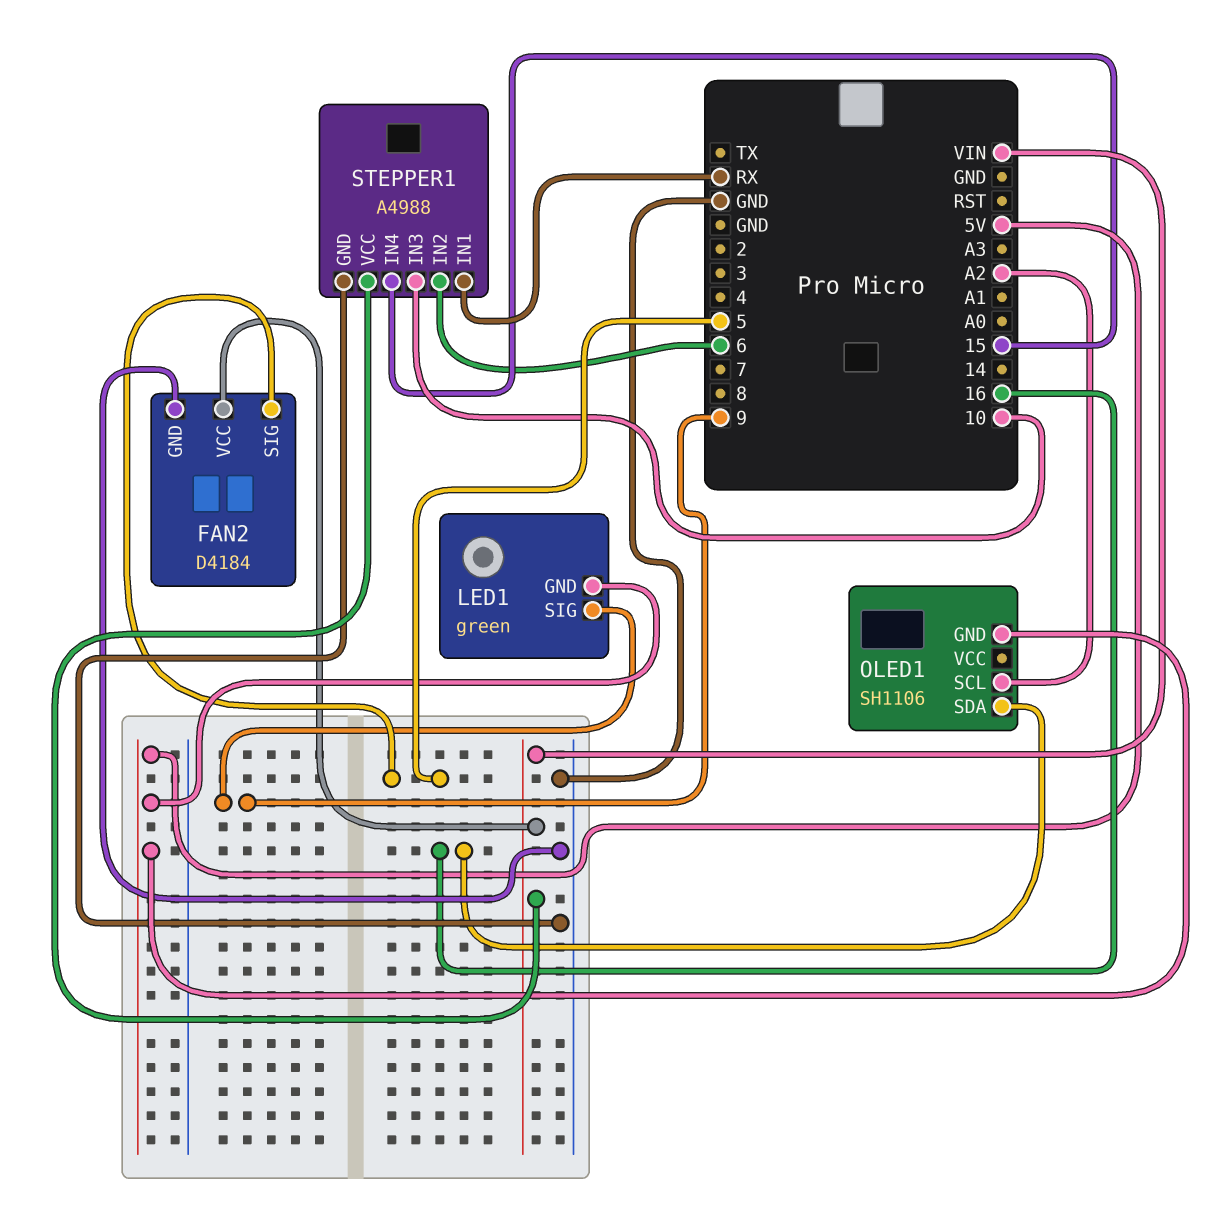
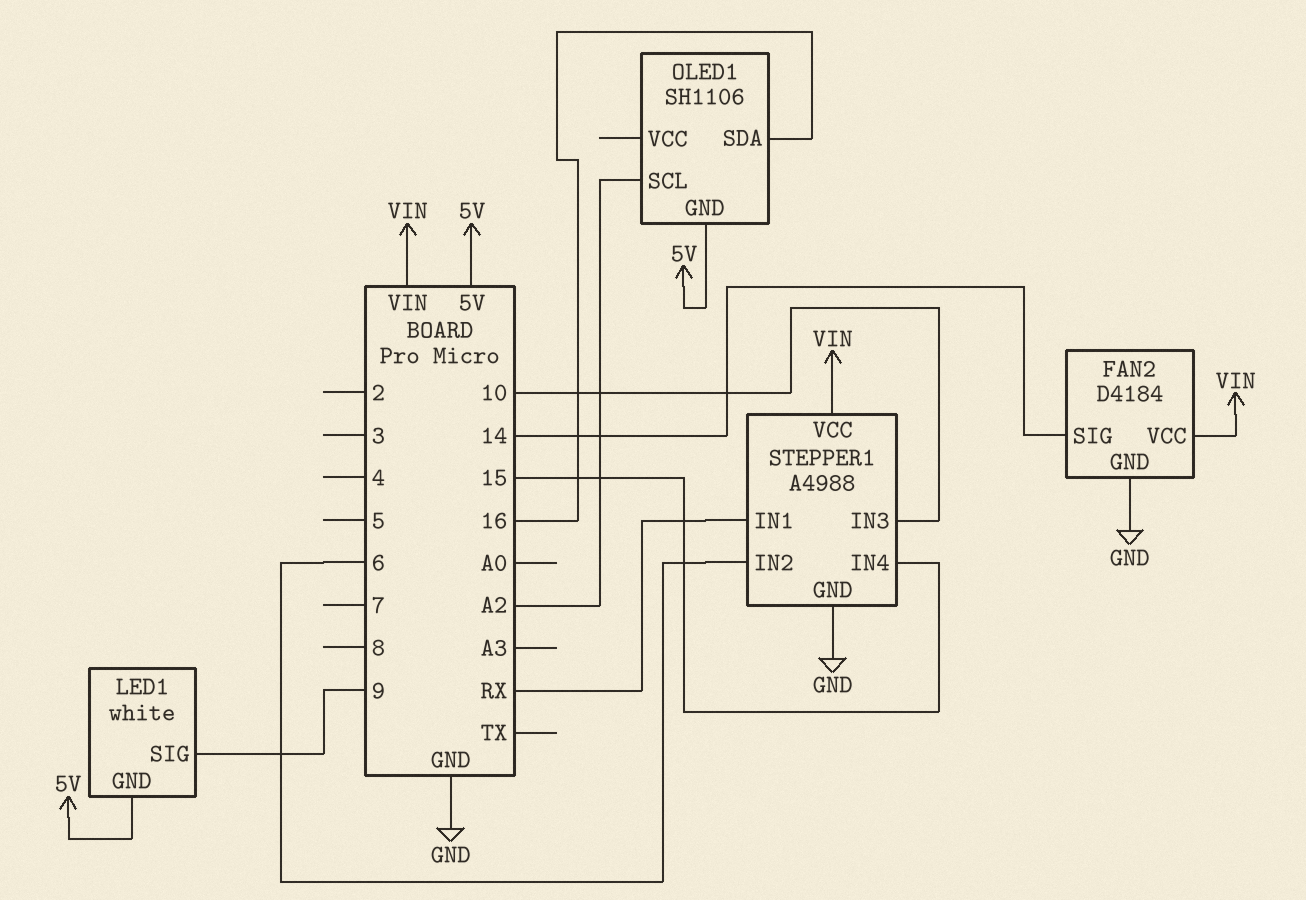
FAN2 pin SIG: 5 -> 14
LED1: green -> white

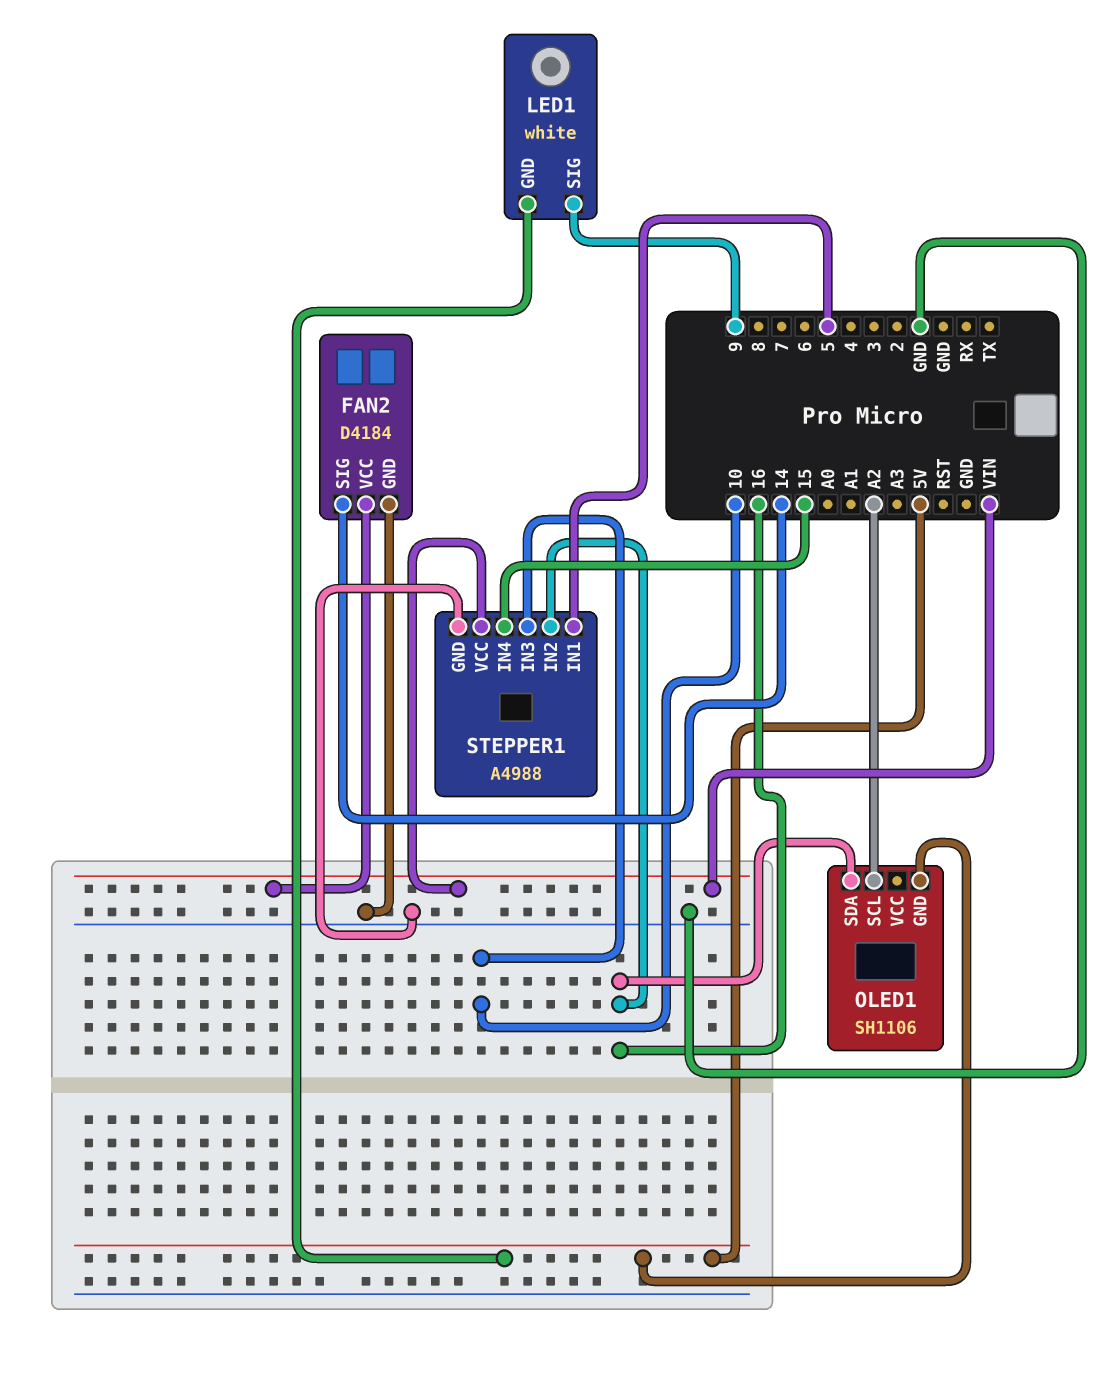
STEPPER1 pin IN1: RX -> 5
STEPPER1 pin IN2: 6 -> 16

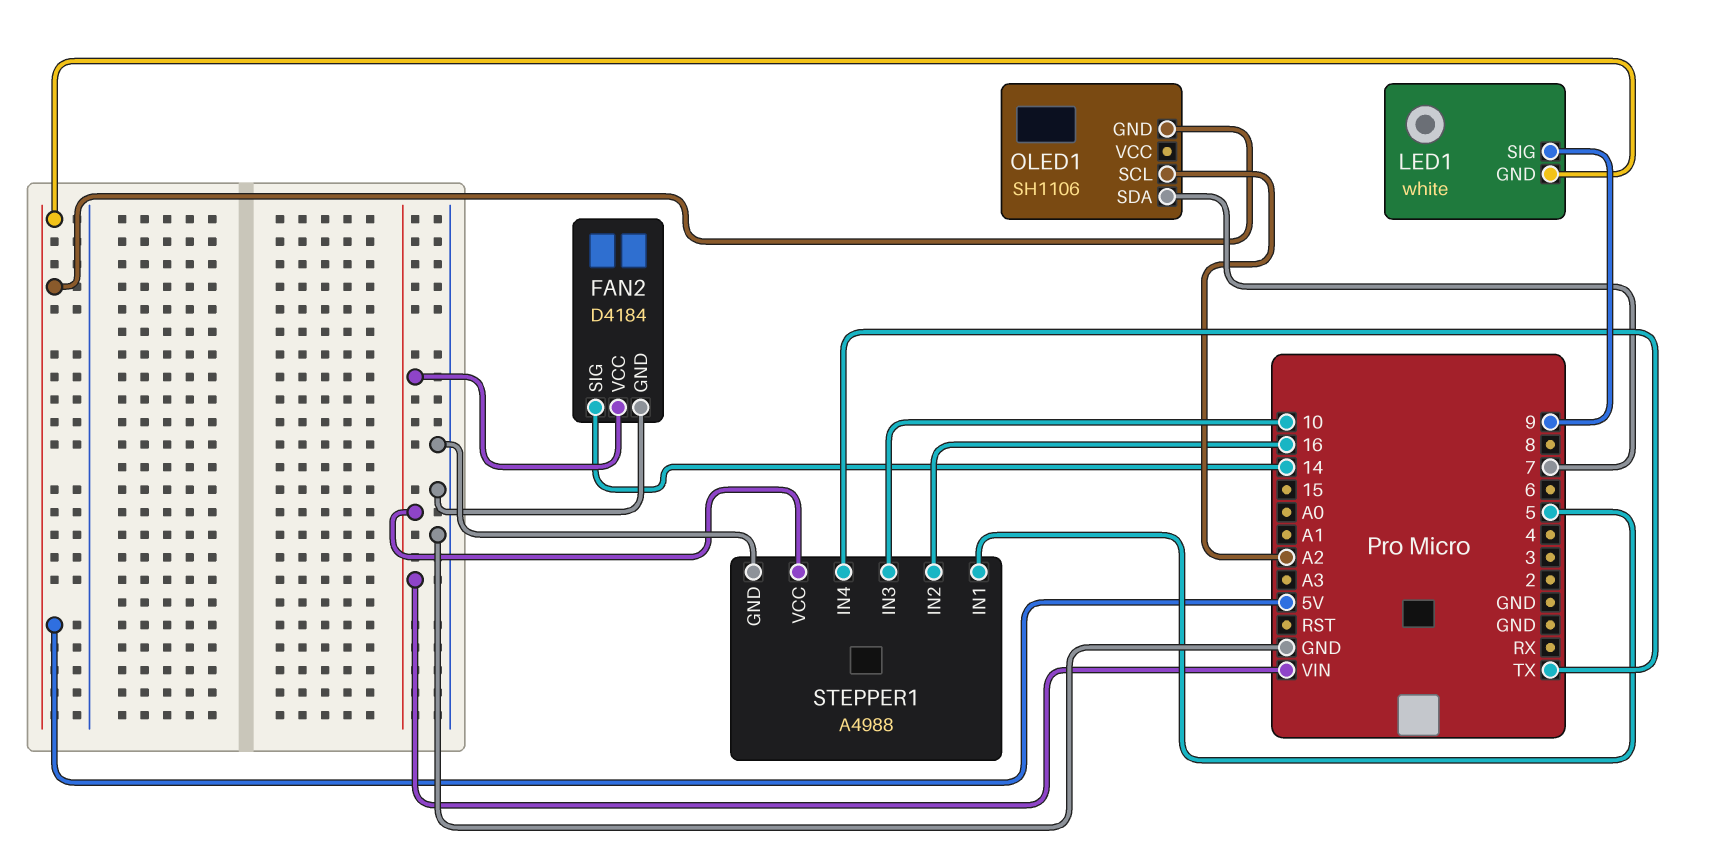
OLED1 pin SDA: 16 -> 7
STEPPER1 pin IN4: 15 -> TX

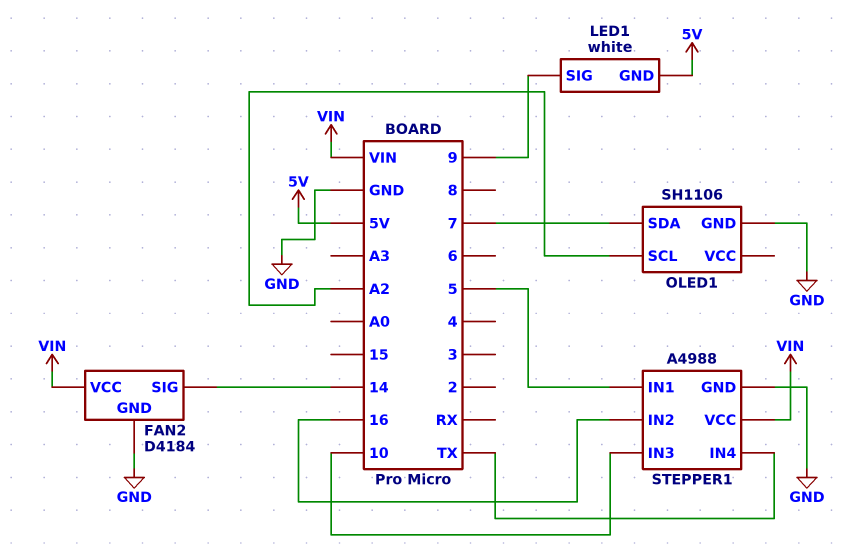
OLED1 pin GND: 5V -> GND

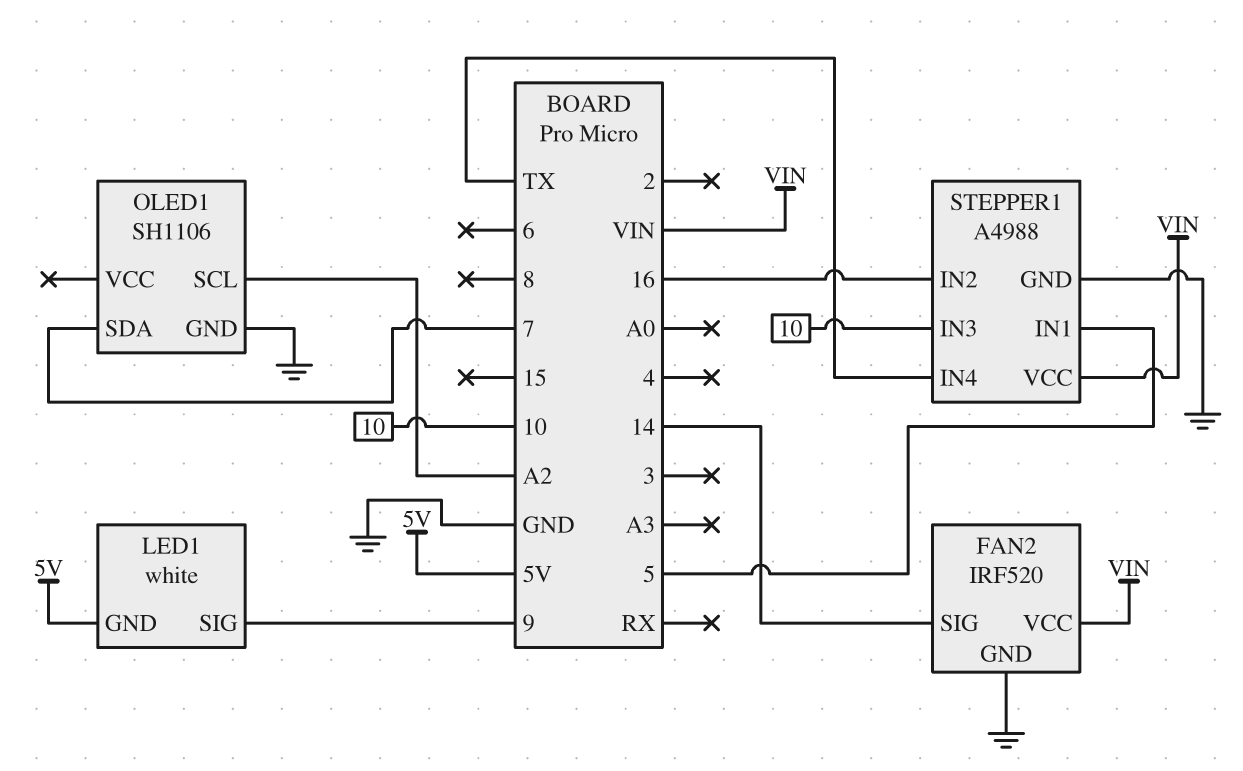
FAN2: D4184 -> IRF520

